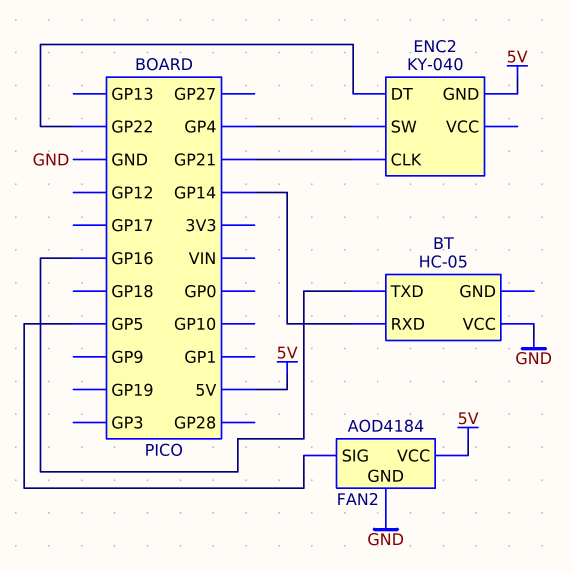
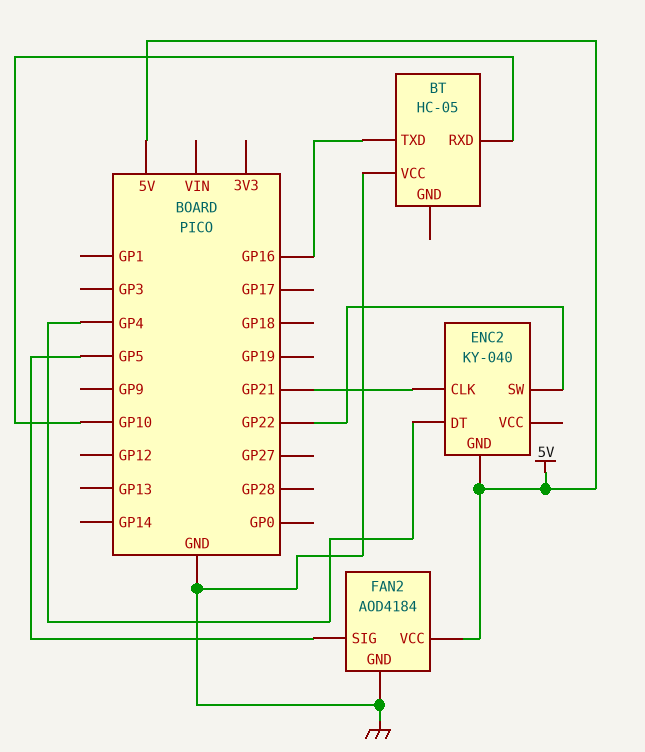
BT pin RXD: GP14 -> GP10
ENC2 pin DT: GP22 -> GP4
ENC2 pin SW: GP4 -> GP22

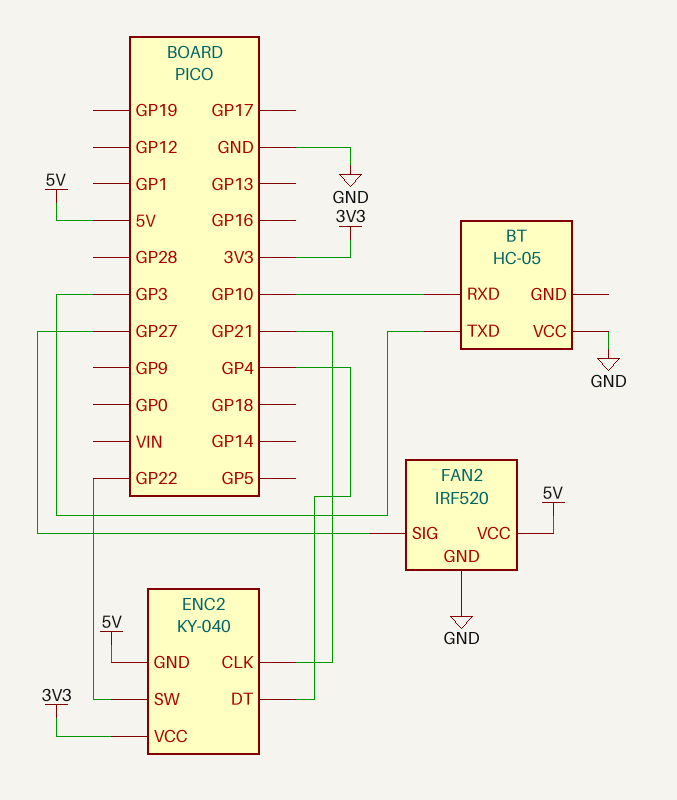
BT pin TXD: GP16 -> GP3
ENC2 pin VCC: none -> 3V3
FAN2: AOD4184 -> IRF520
FAN2 pin SIG: GP5 -> GP27

